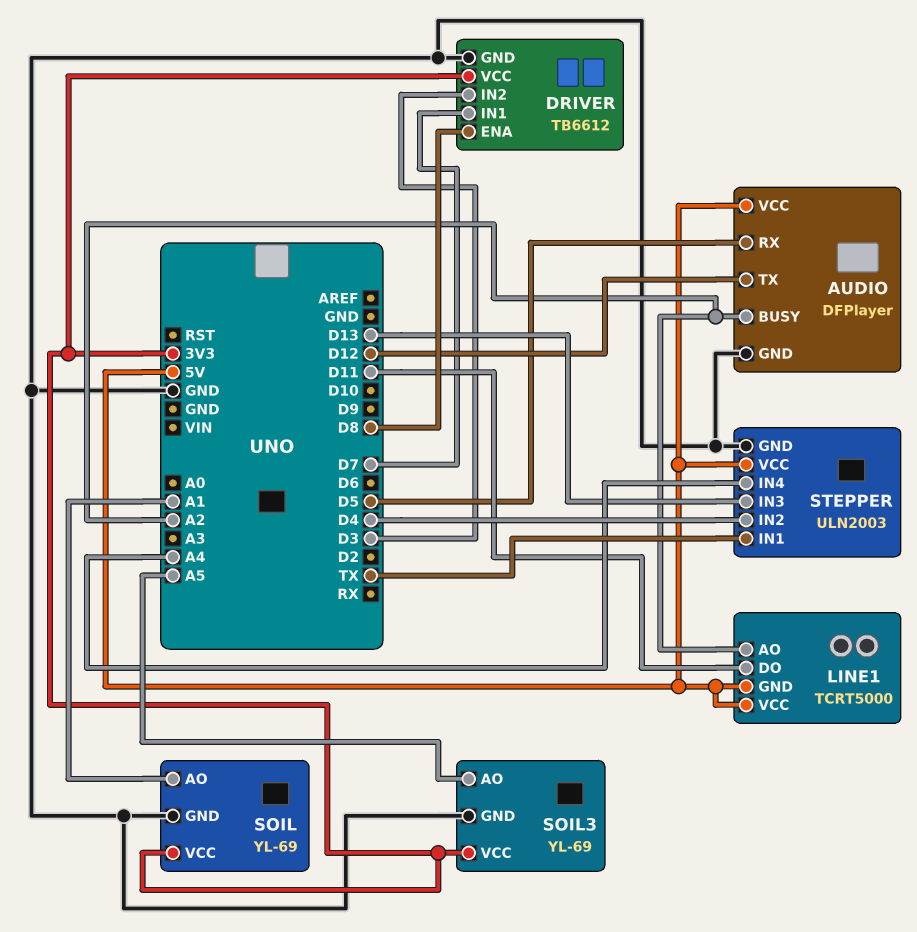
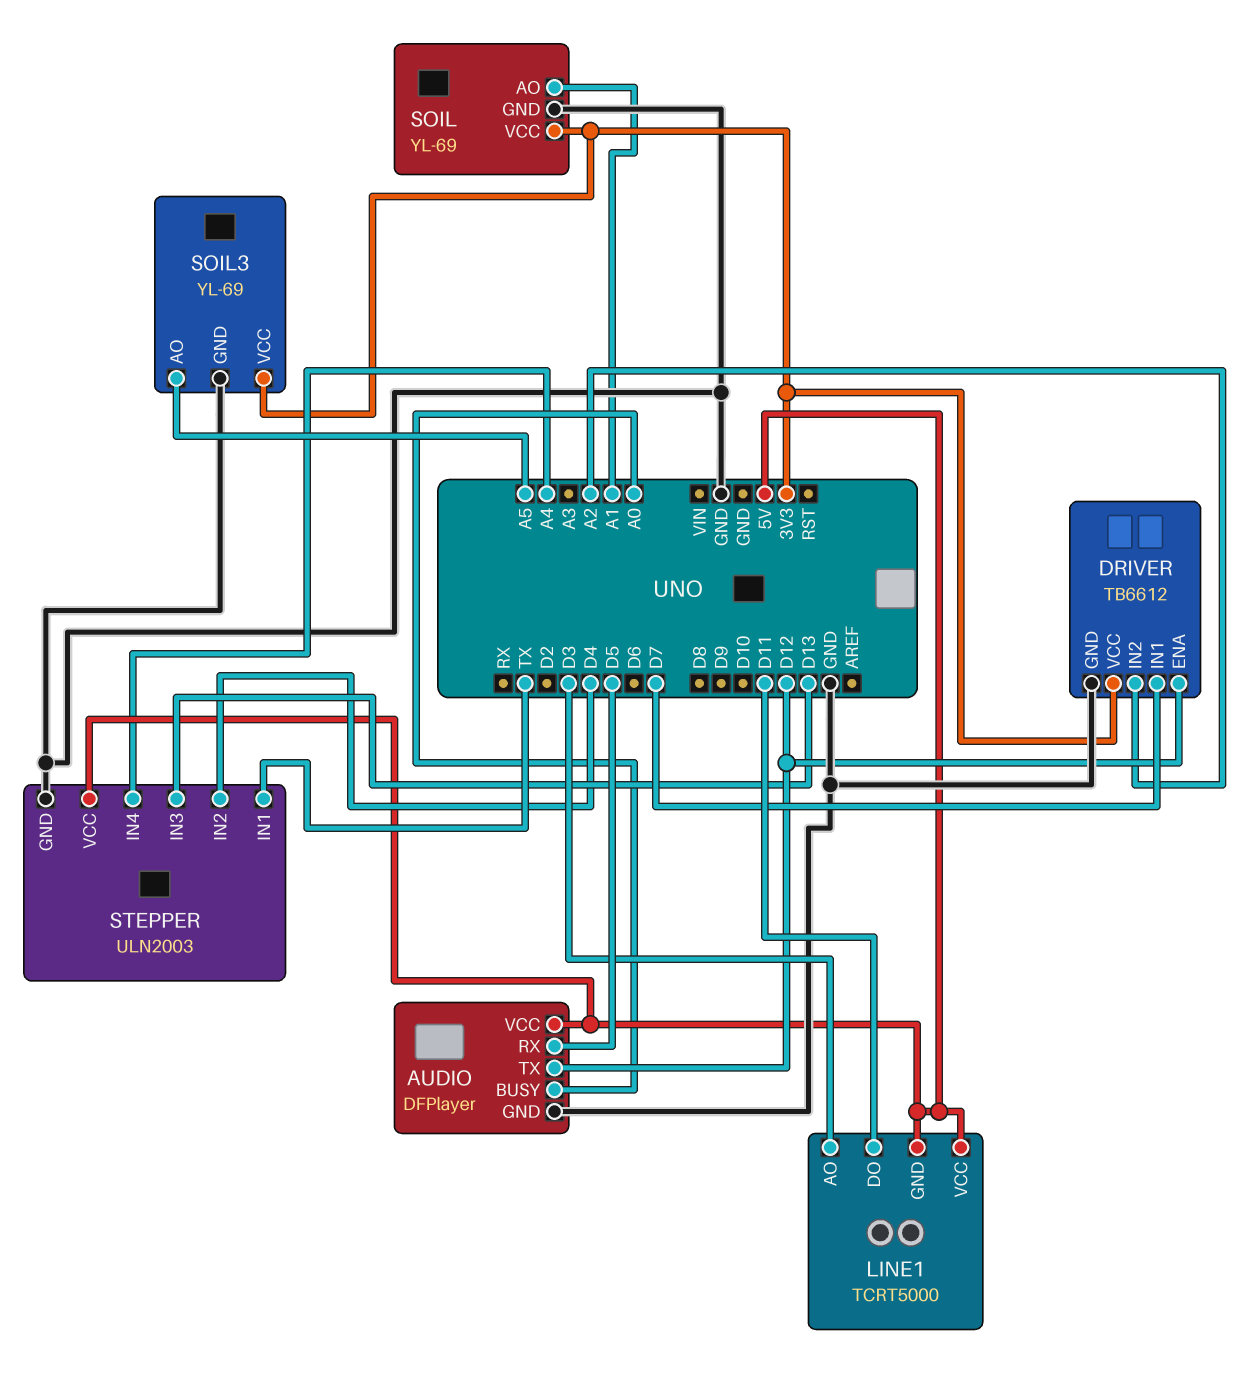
AUDIO pin BUSY: A2 -> A0
DRIVER pin ENA: D8 -> D12
DRIVER pin IN2: D3 -> A2
LINE1 pin AO: A2 -> D3

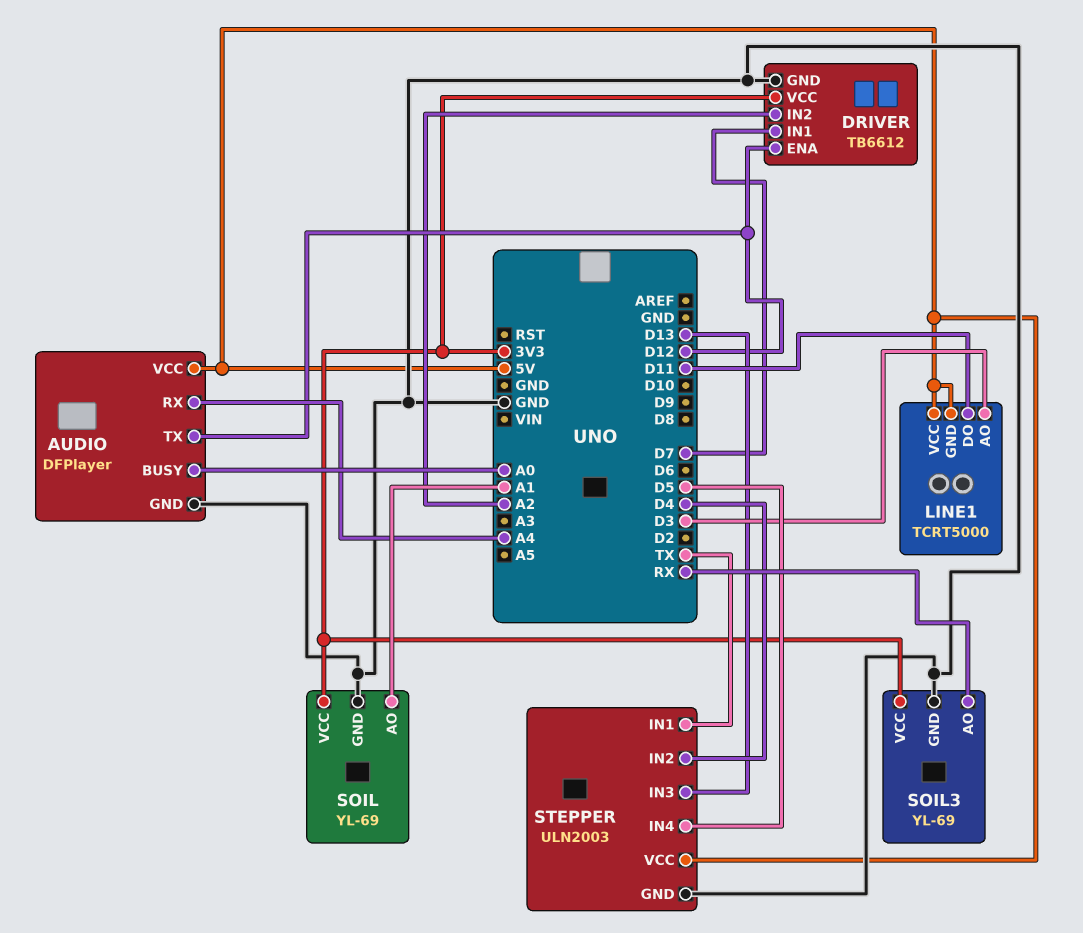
AUDIO pin RX: D5 -> A4
SOIL3 pin AO: A5 -> RX
STEPPER pin IN4: A4 -> D5

